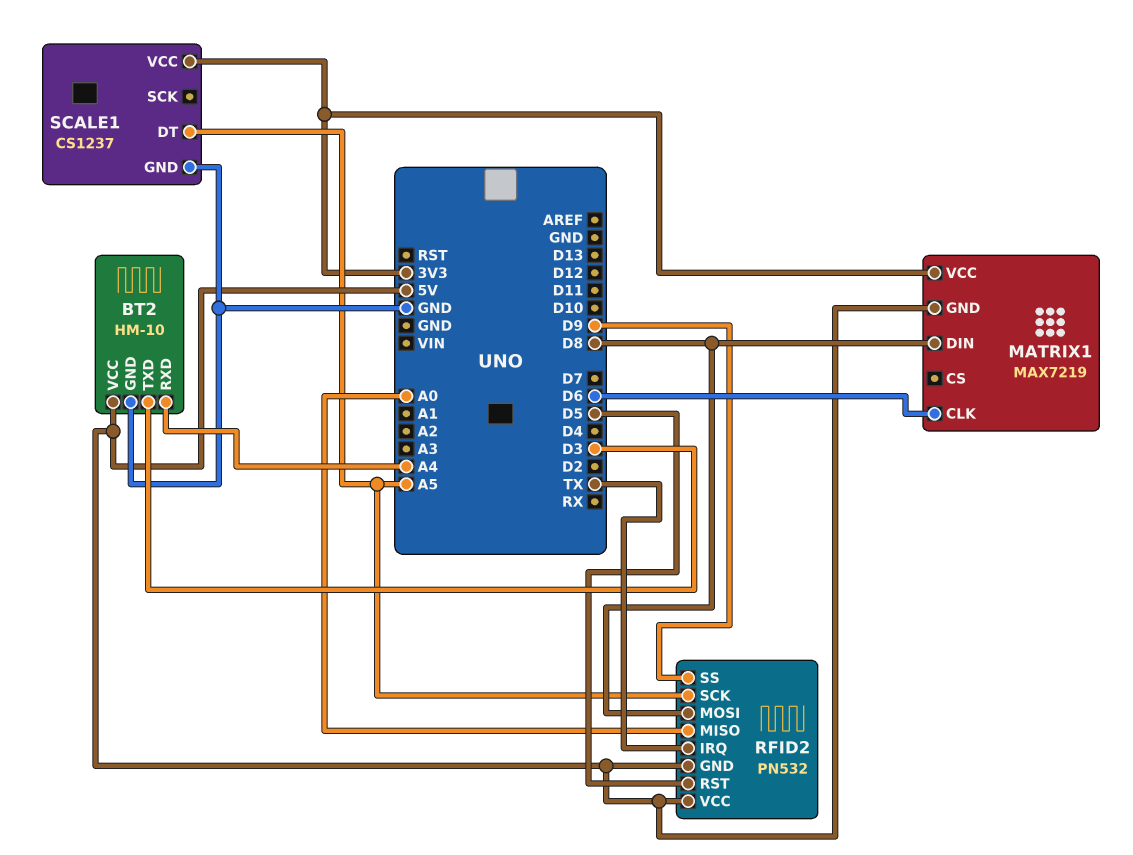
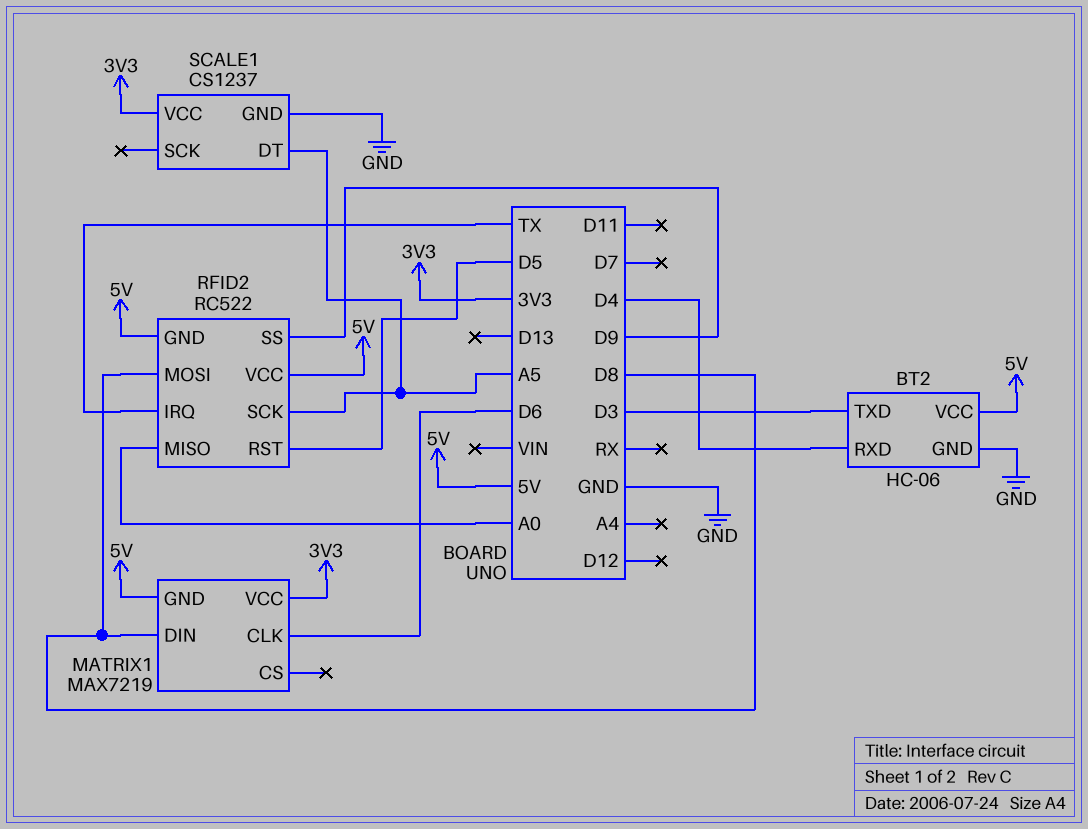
BT2: HM-10 -> HC-06
BT2 pin RXD: A4 -> D4
RFID2: PN532 -> RC522

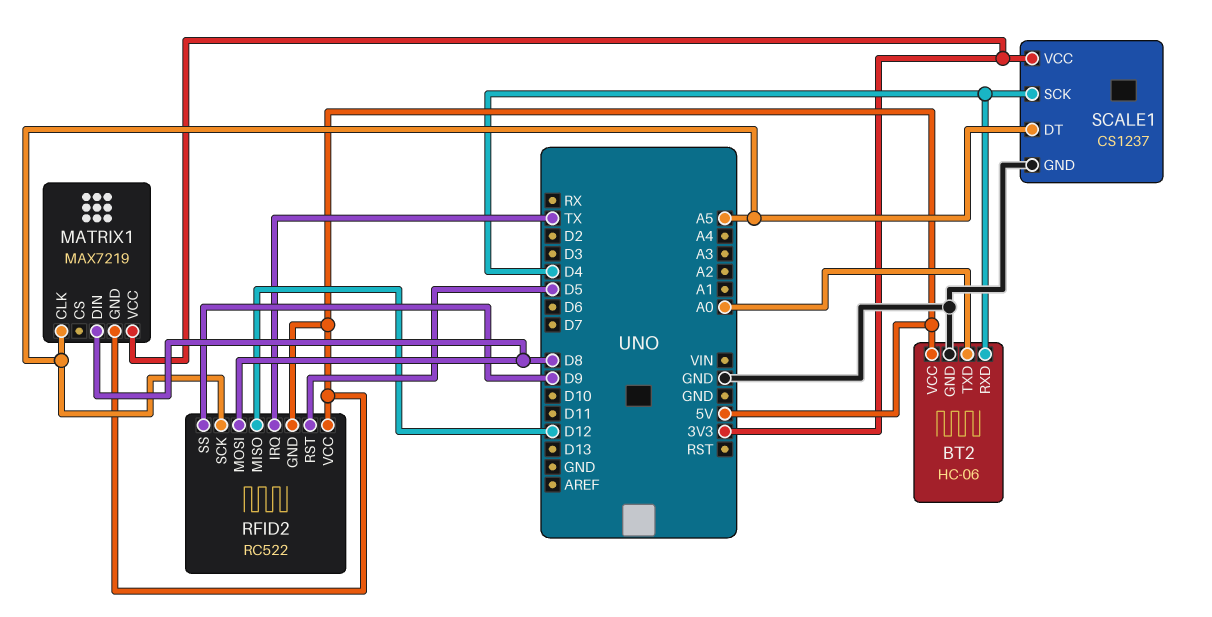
BT2 pin TXD: D3 -> A0
MATRIX1 pin CLK: D6 -> A5
RFID2 pin MISO: A0 -> D12
SCALE1 pin SCK: none -> D4

